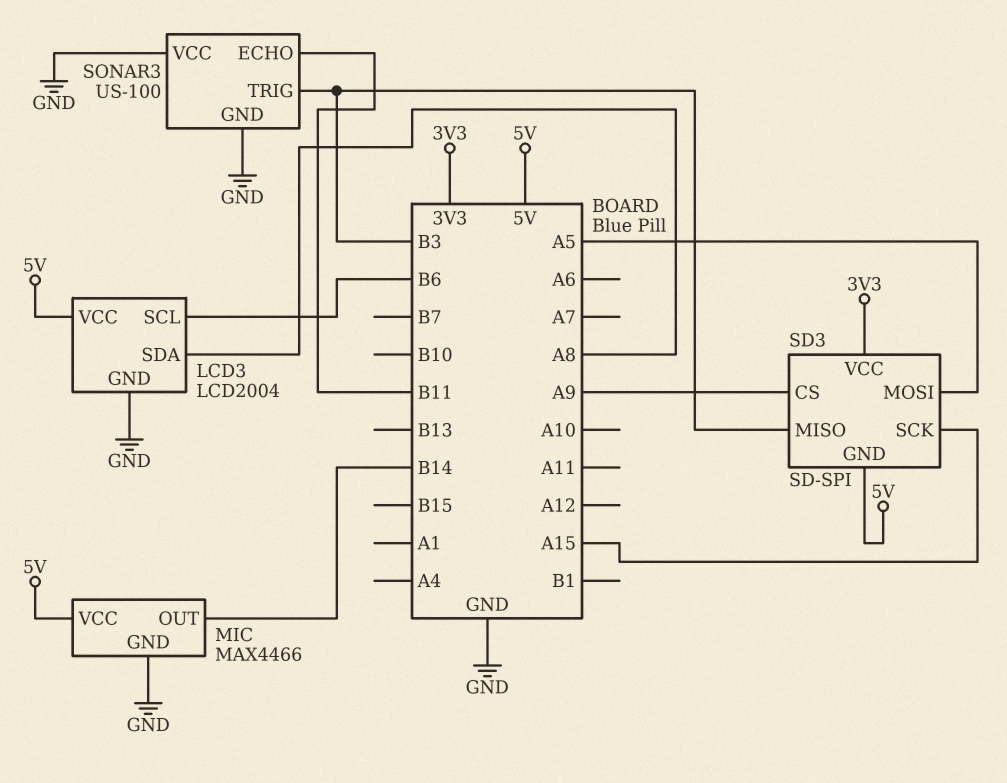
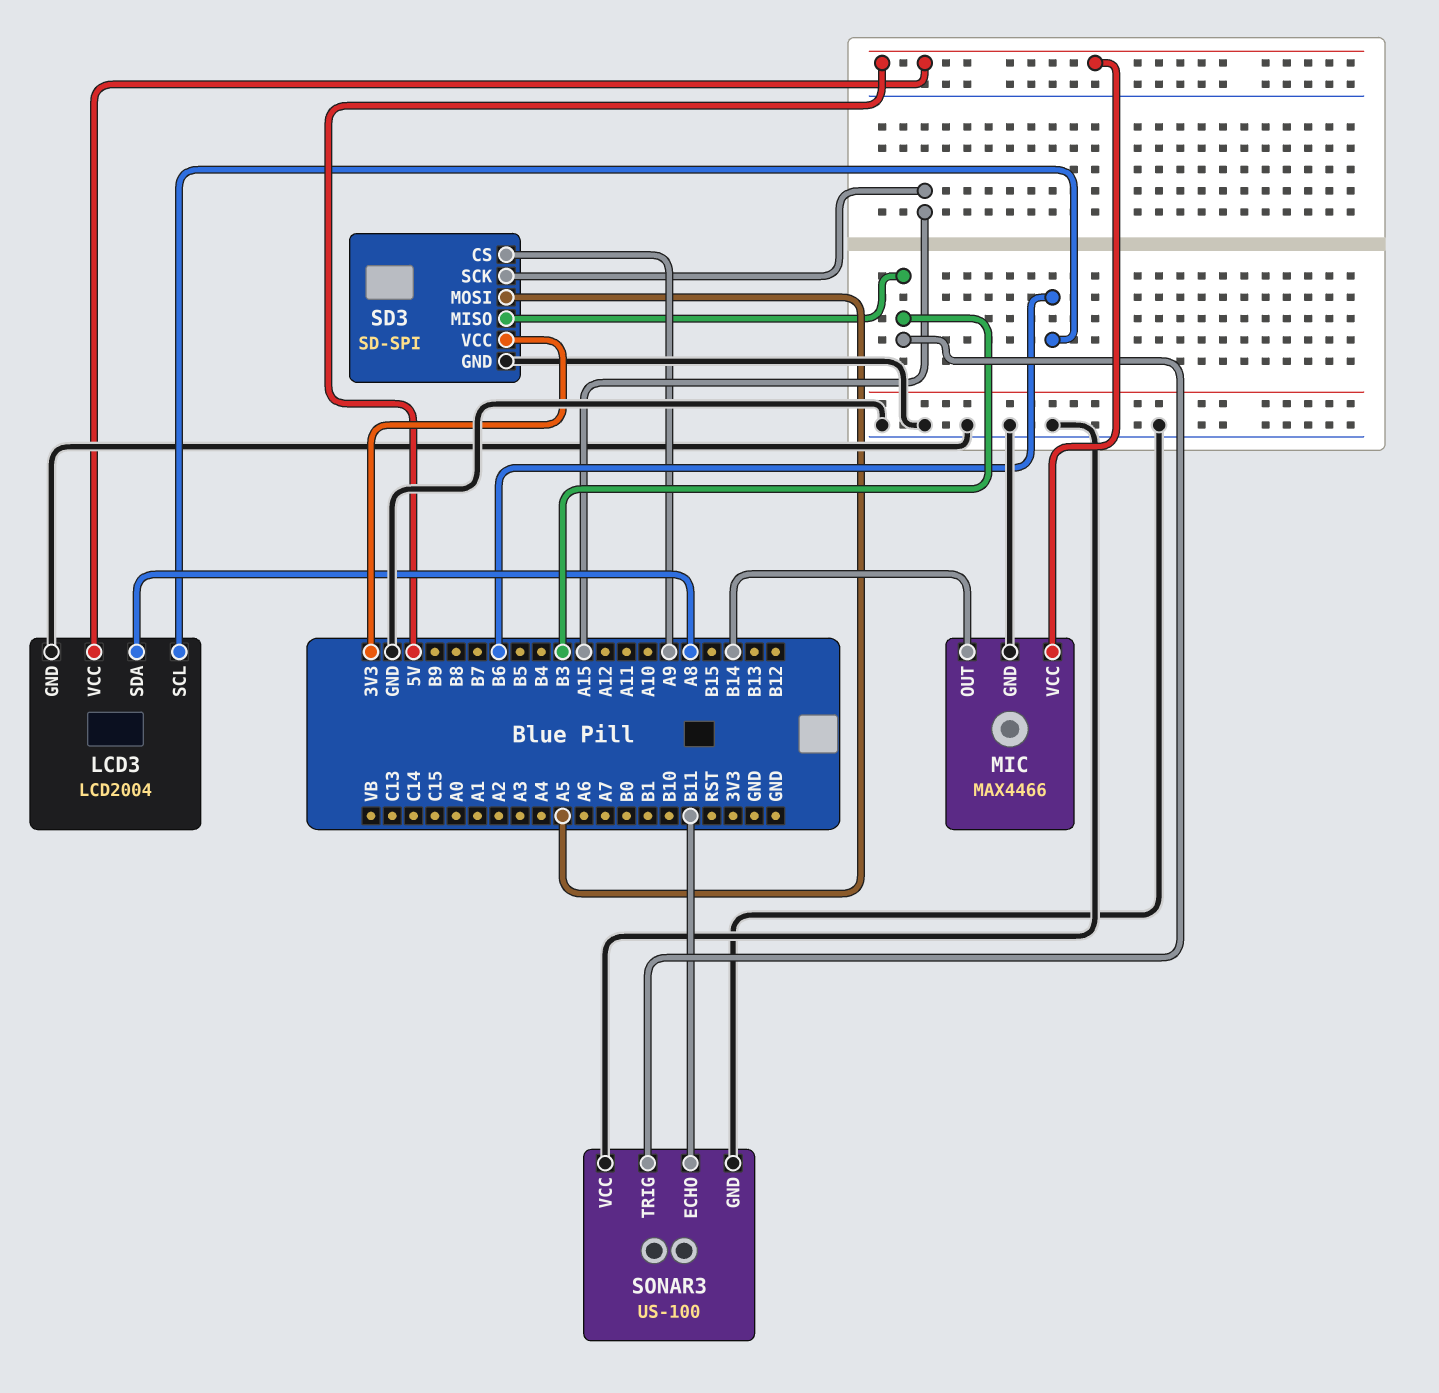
SD3 pin GND: 5V -> GND

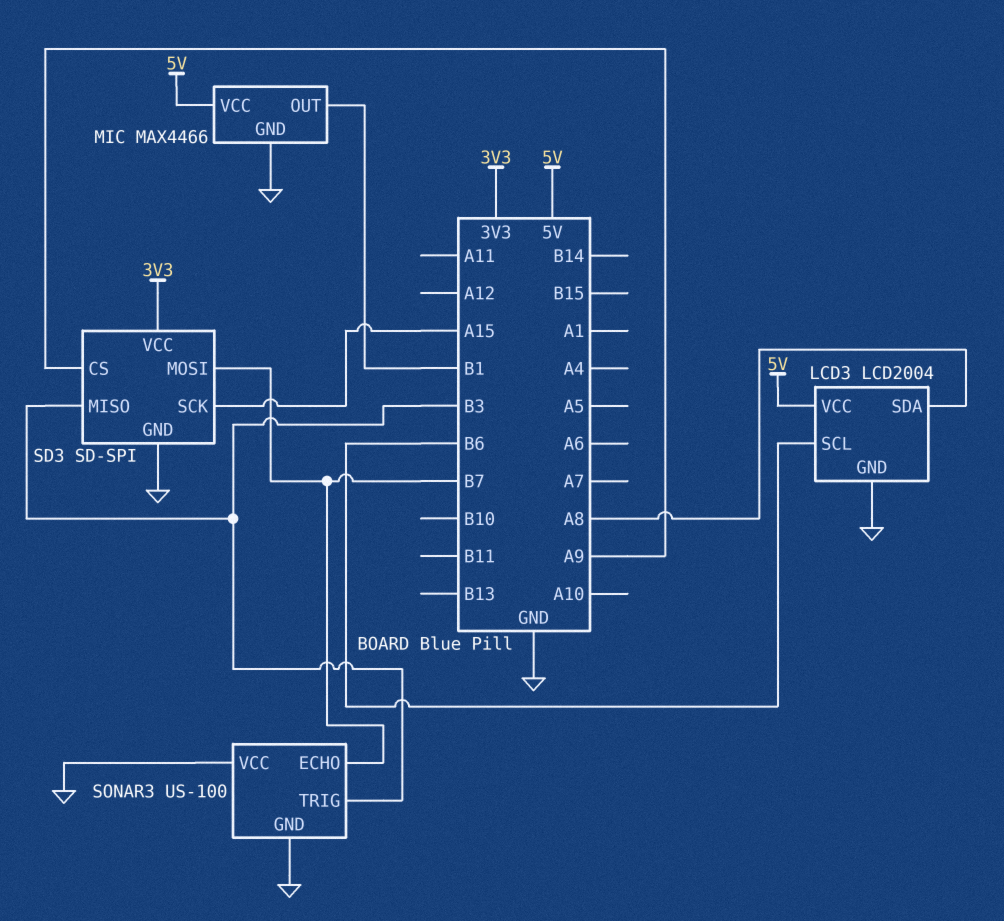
MIC pin OUT: B14 -> B1
SD3 pin MOSI: A5 -> B7
SONAR3 pin ECHO: B11 -> B7

